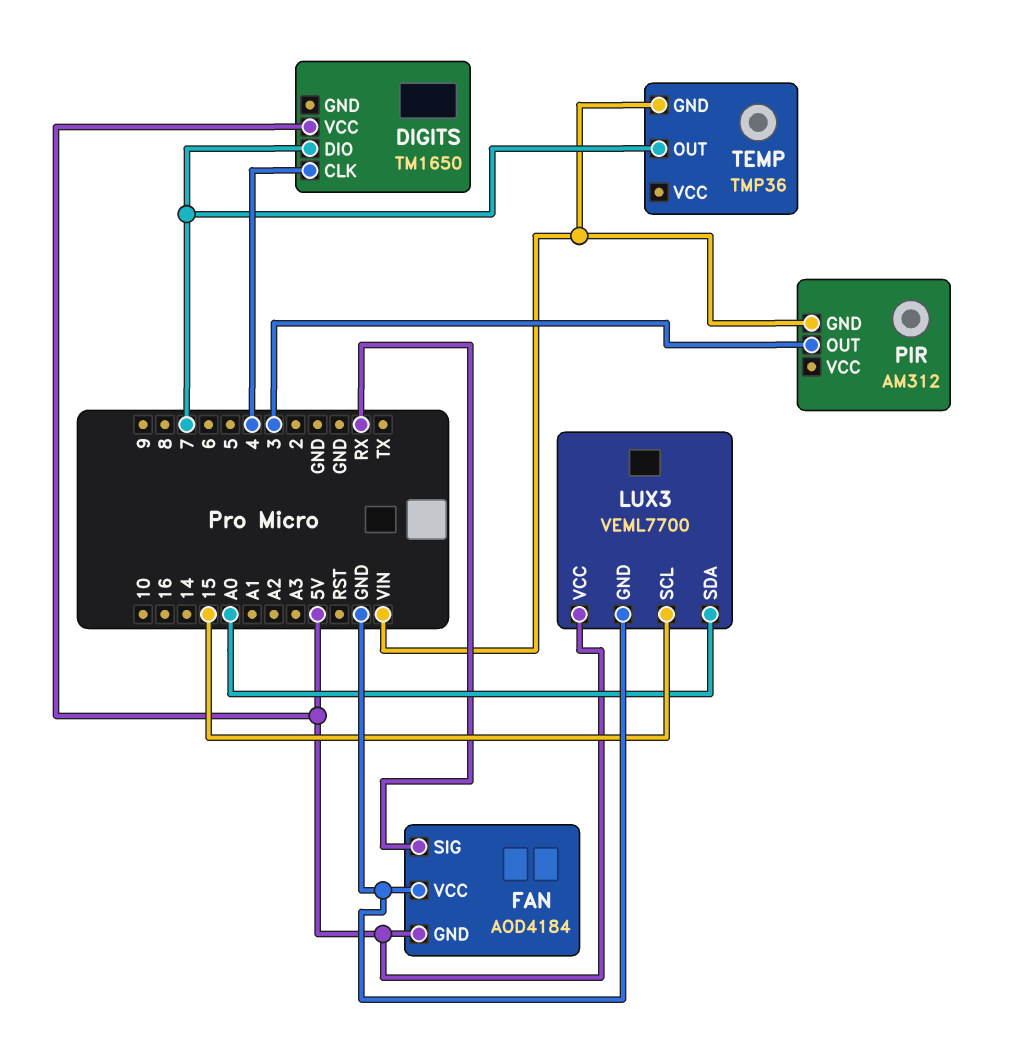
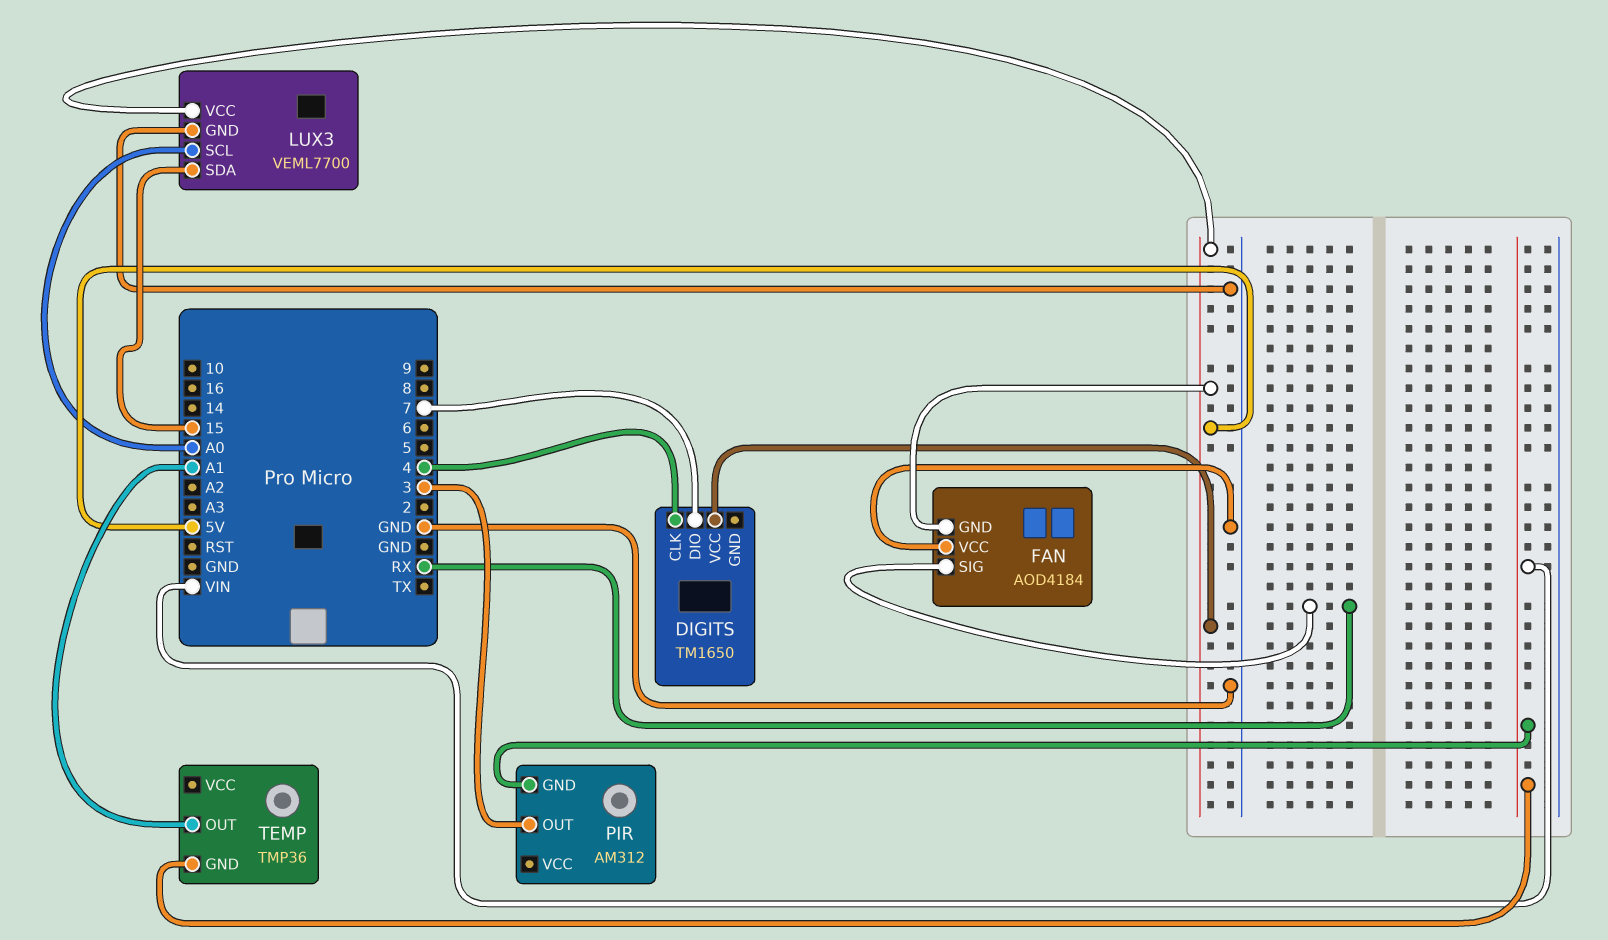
LUX3 pin SCL: 15 -> A0
LUX3 pin SDA: A0 -> 15
TEMP pin OUT: 7 -> A1

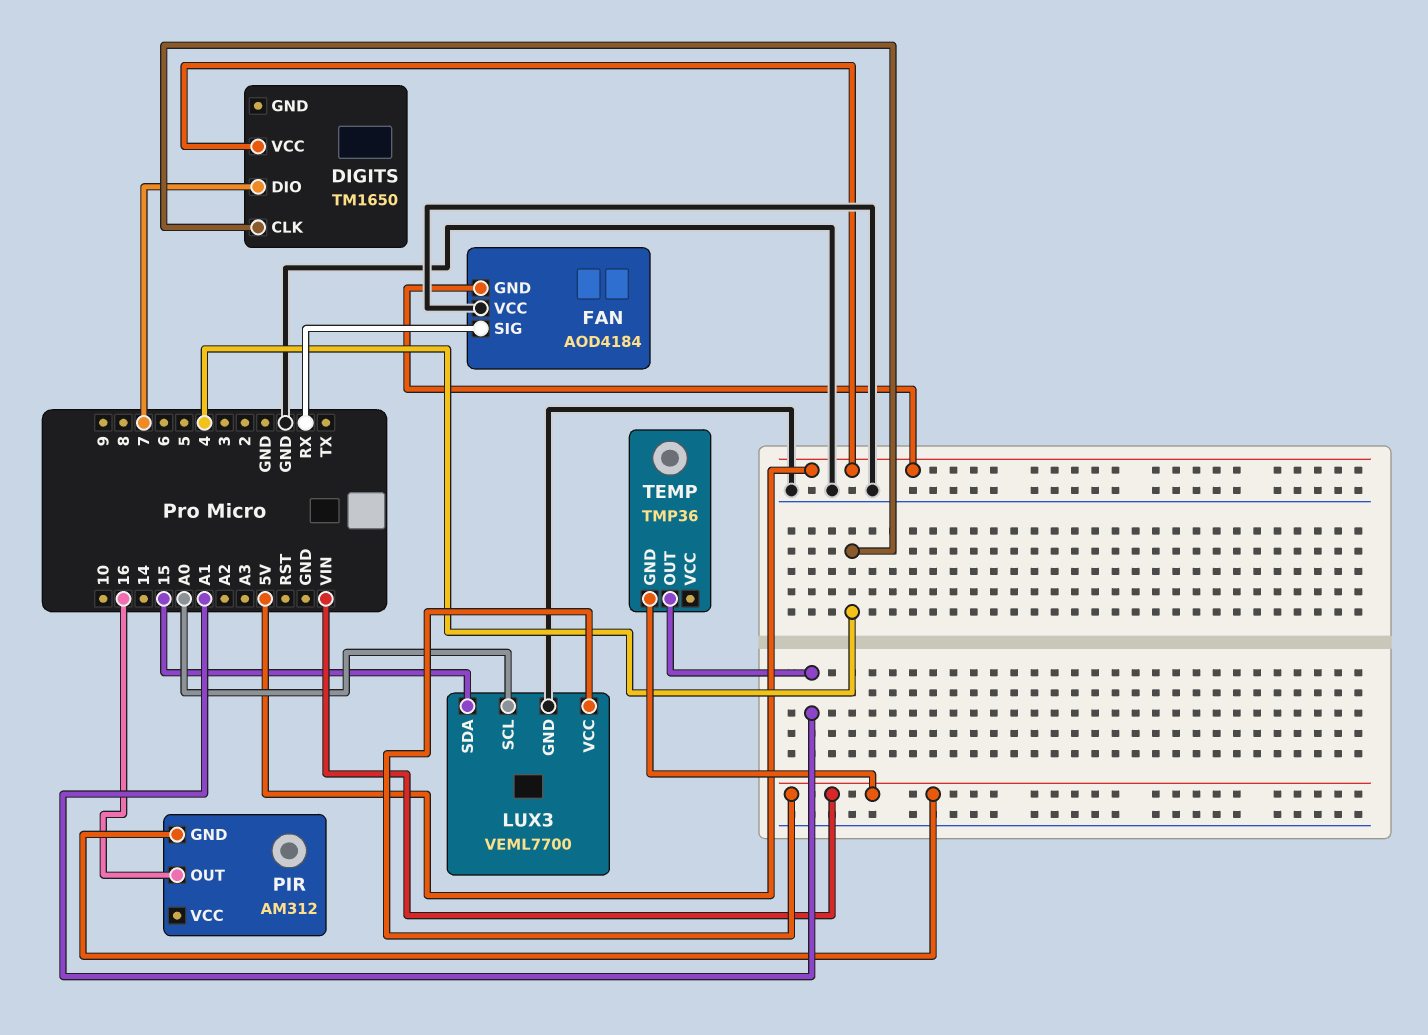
LUX3 pin VCC: 5V -> VIN
PIR pin OUT: 3 -> 16

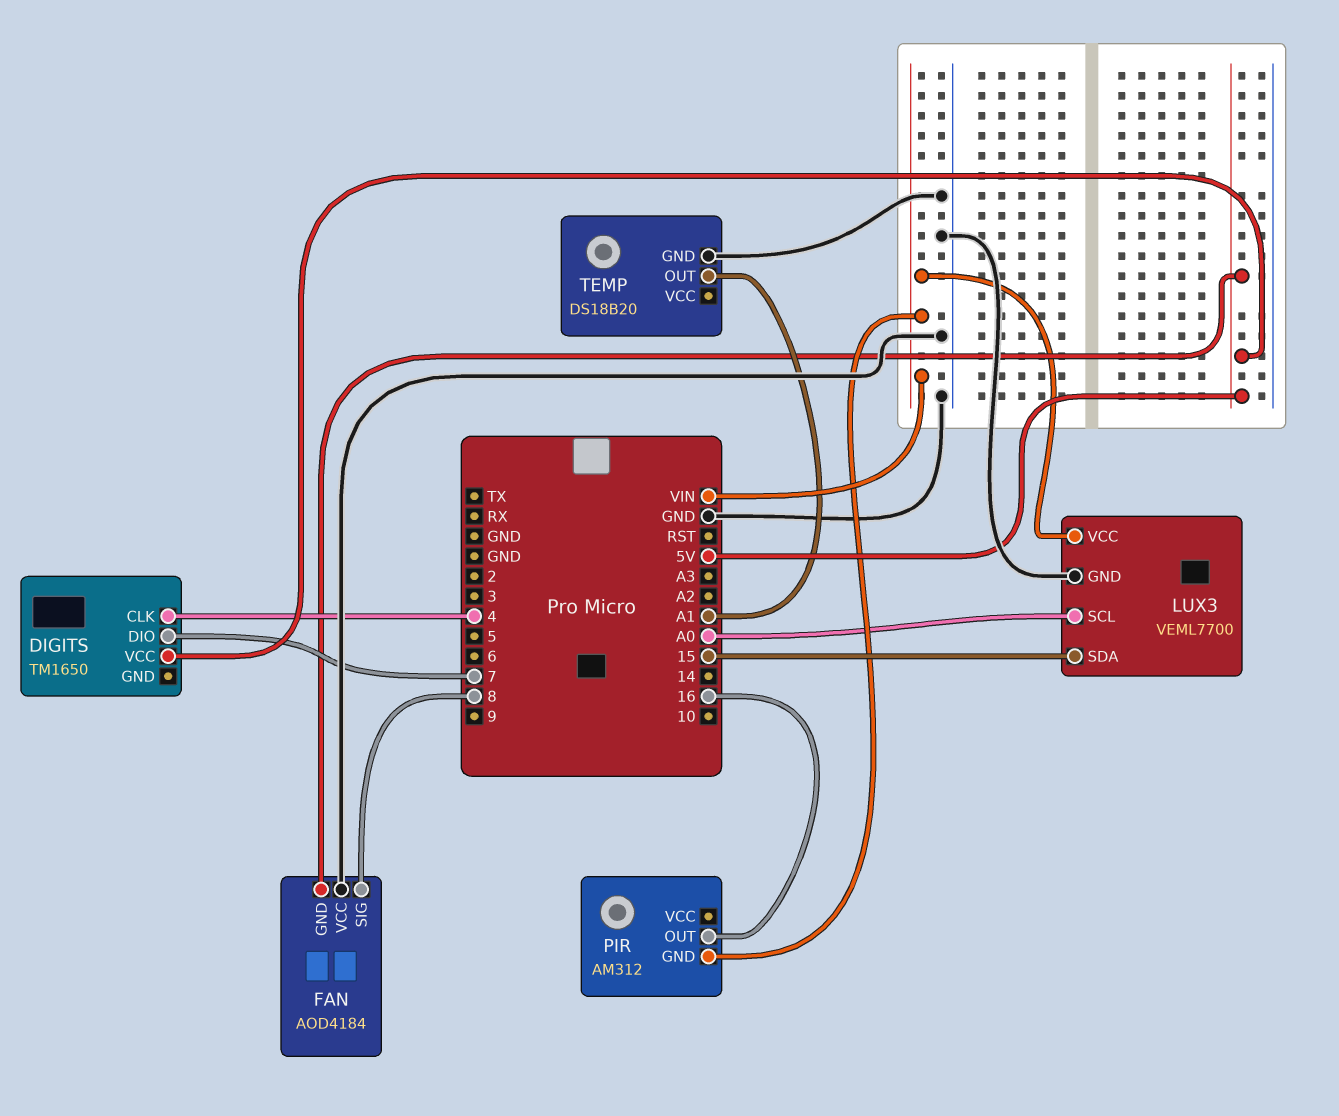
FAN pin SIG: RX -> 8
TEMP: TMP36 -> DS18B20
TEMP pin GND: VIN -> GND

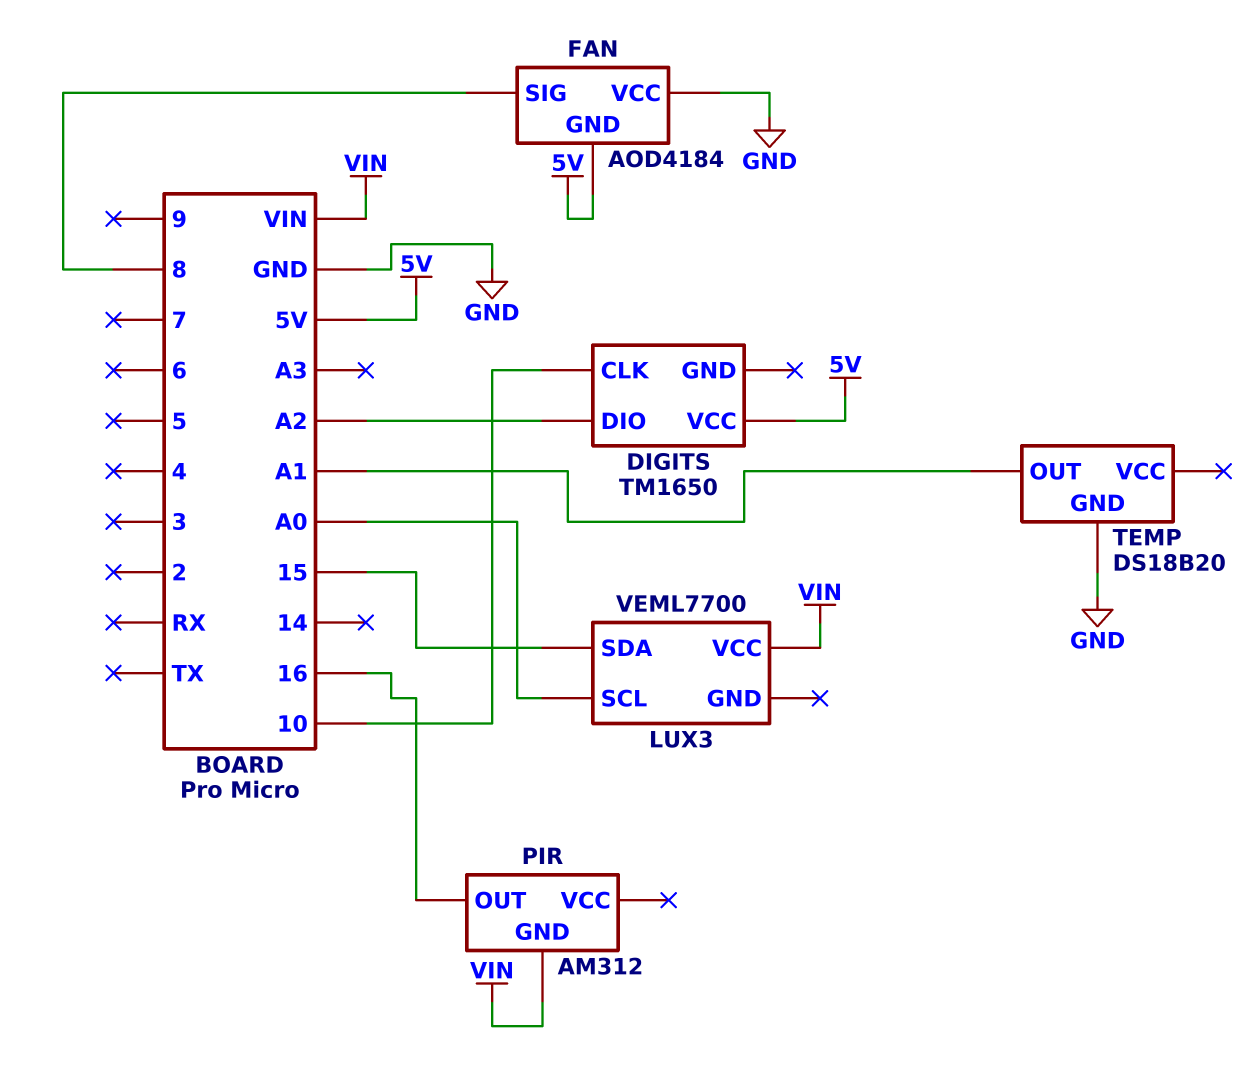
DIGITS pin CLK: 4 -> 10
DIGITS pin DIO: 7 -> A2
LUX3 pin GND: GND -> none

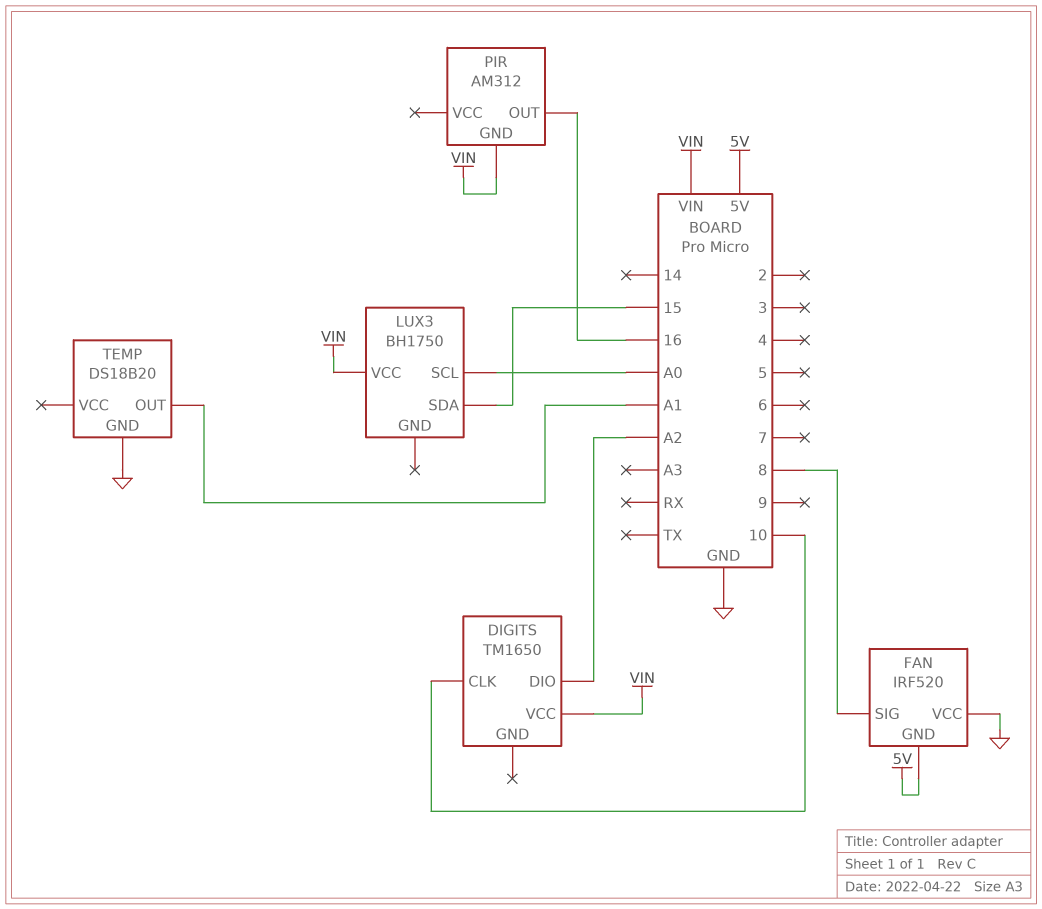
DIGITS pin VCC: 5V -> VIN
FAN: AOD4184 -> IRF520
LUX3: VEML7700 -> BH1750

